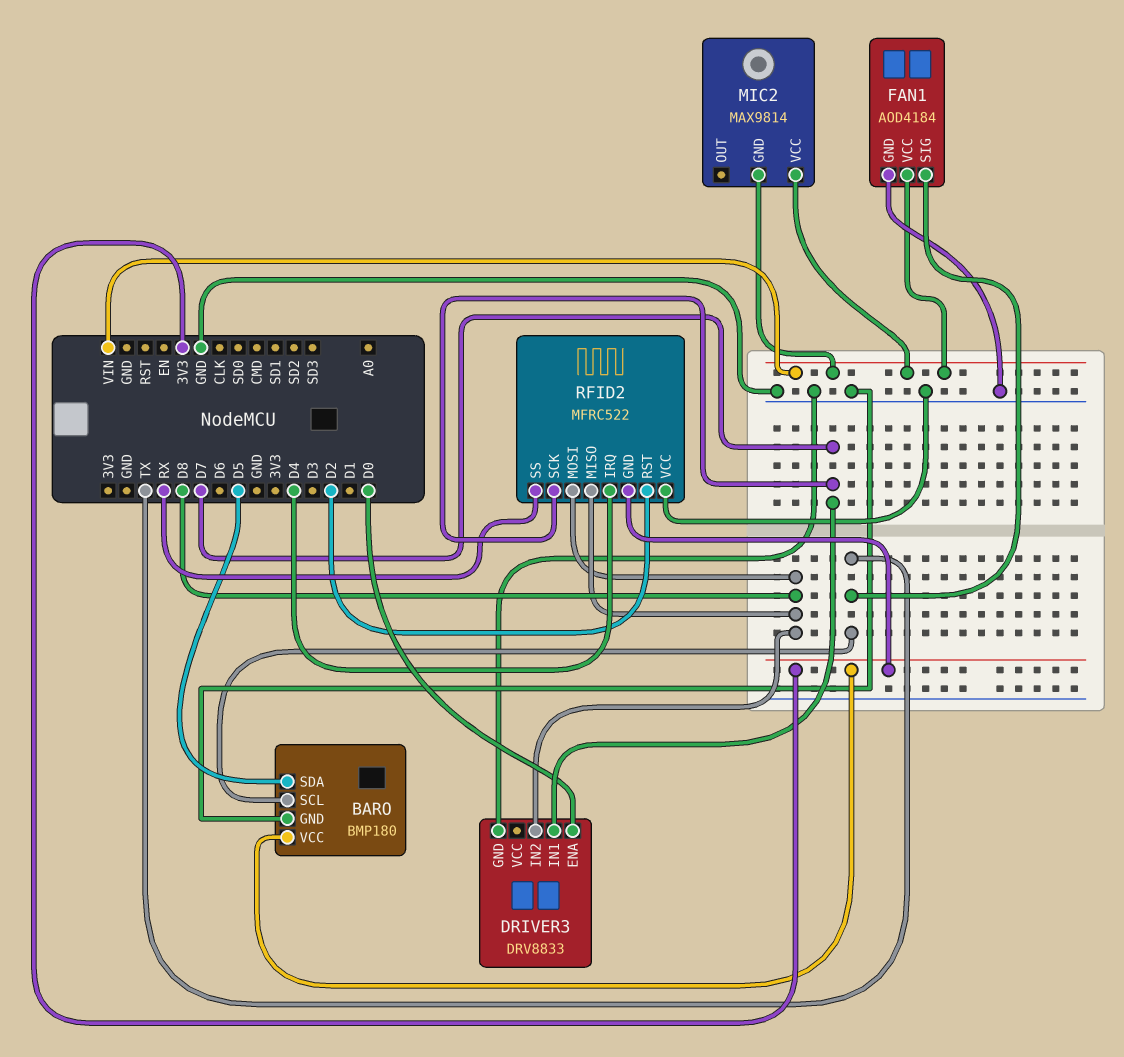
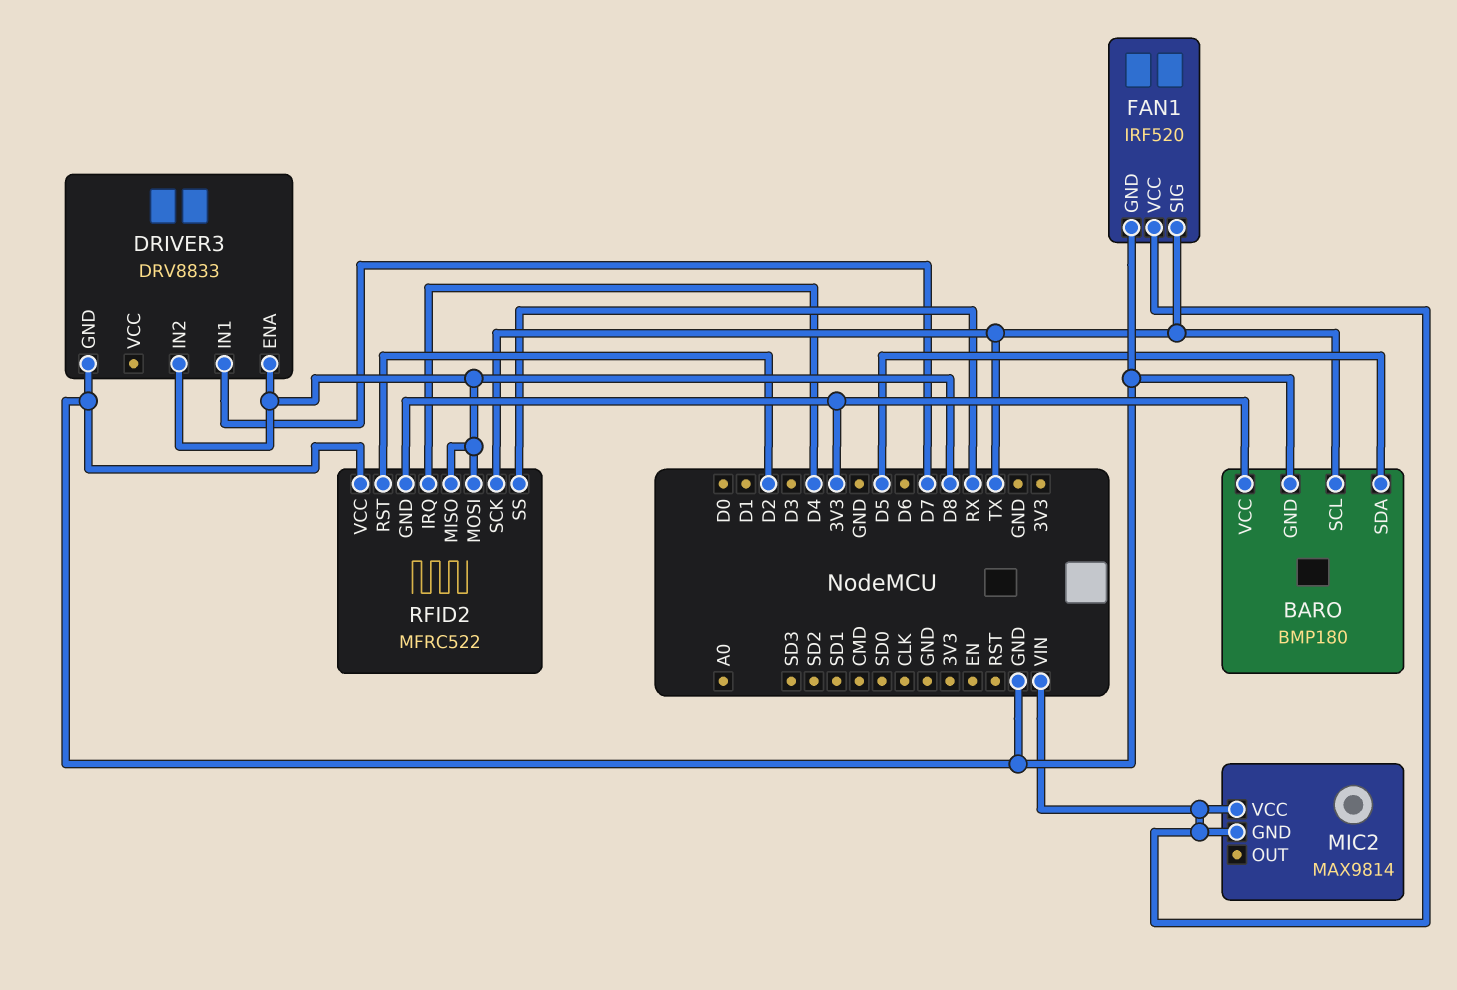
DRIVER3 pin ENA: D0 -> D8
FAN1: AOD4184 -> IRF520
RFID2 pin SCK: D7 -> TX

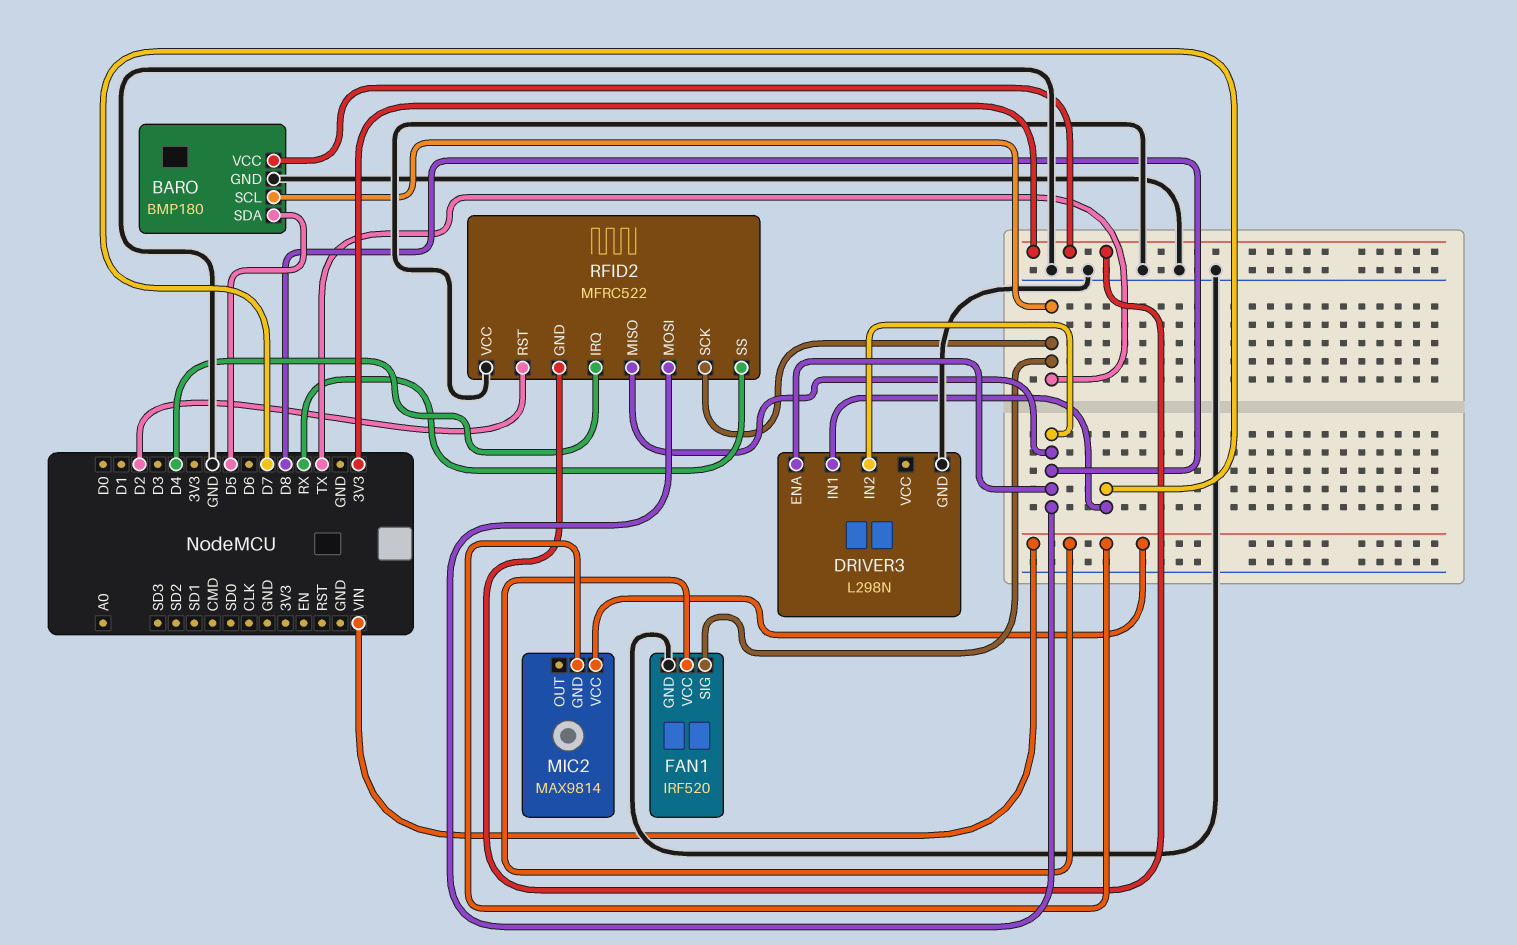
DRIVER3: DRV8833 -> L298N

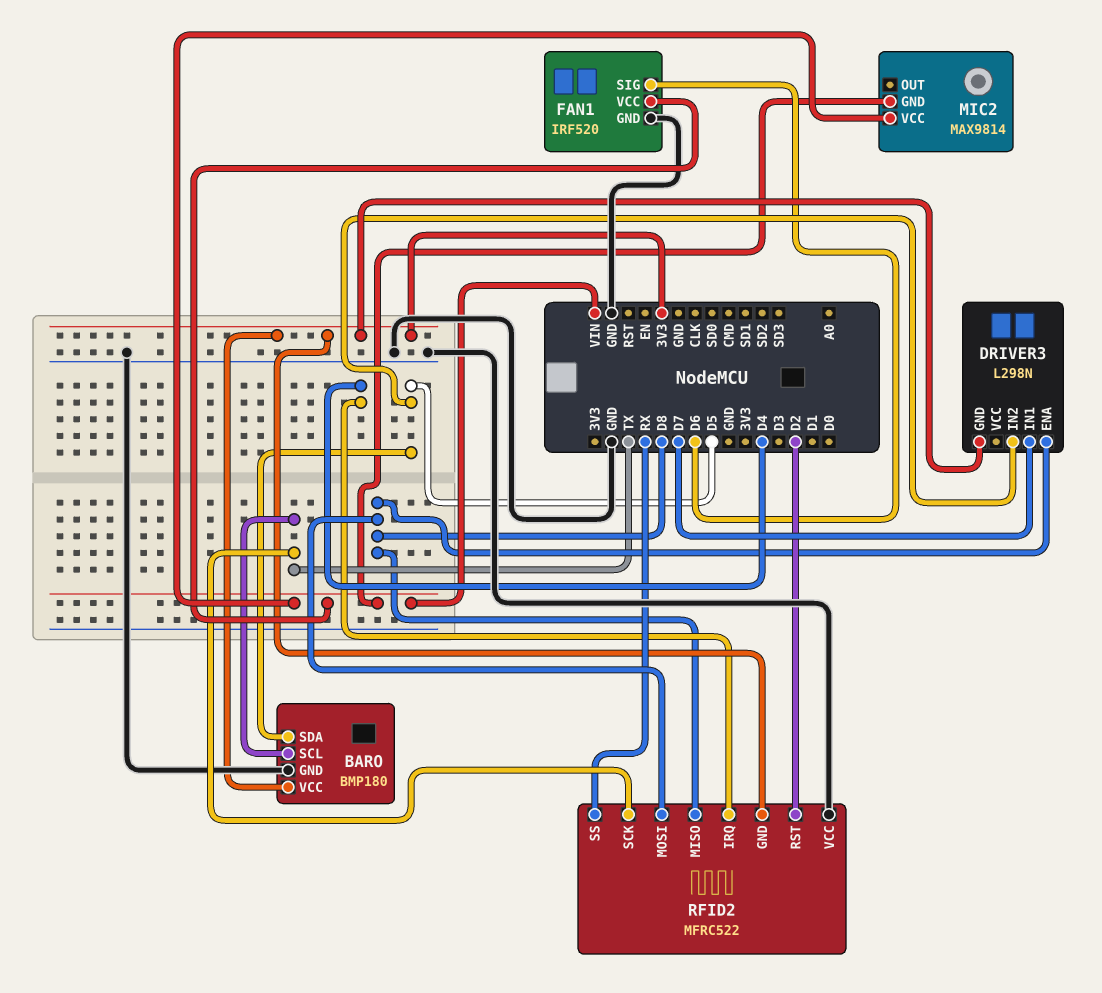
DRIVER3 pin GND: GND -> 3V3
DRIVER3 pin IN2: D8 -> D5
FAN1 pin SIG: TX -> D6

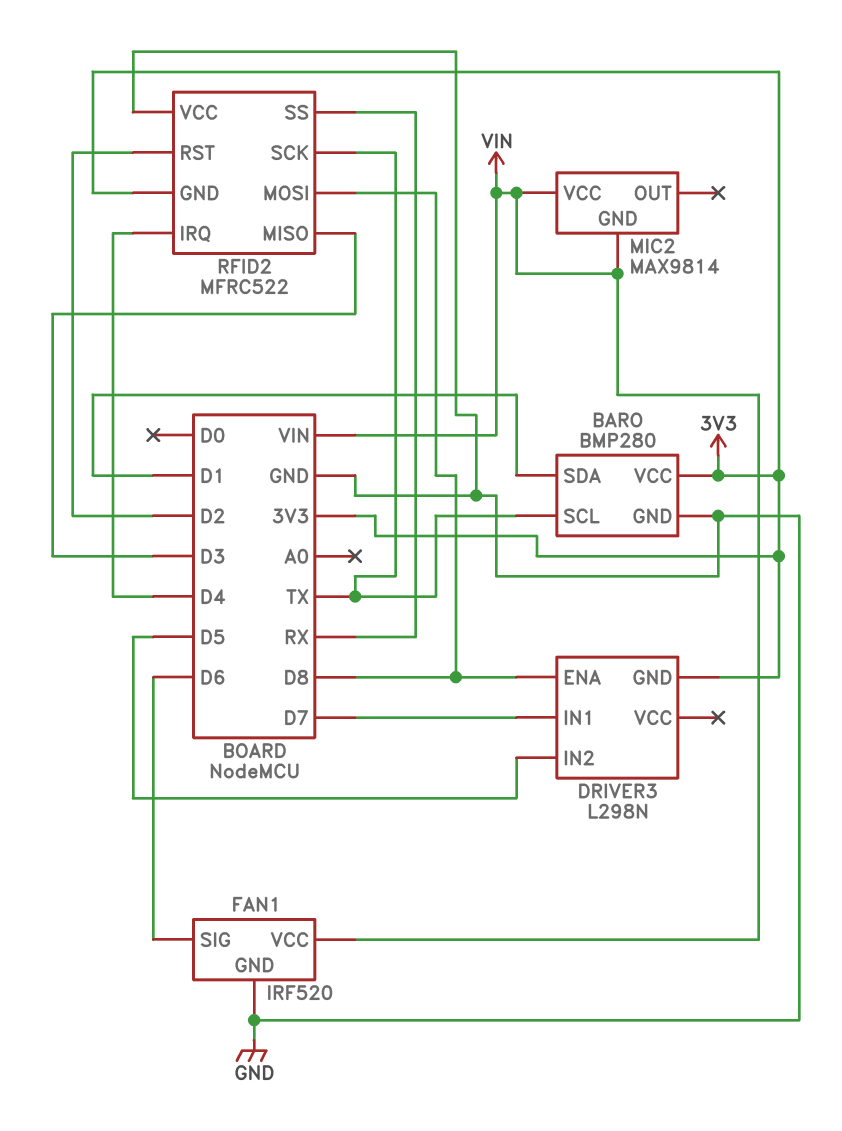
BARO: BMP180 -> BMP280
BARO pin SDA: D5 -> D1
RFID2 pin MISO: D8 -> D3

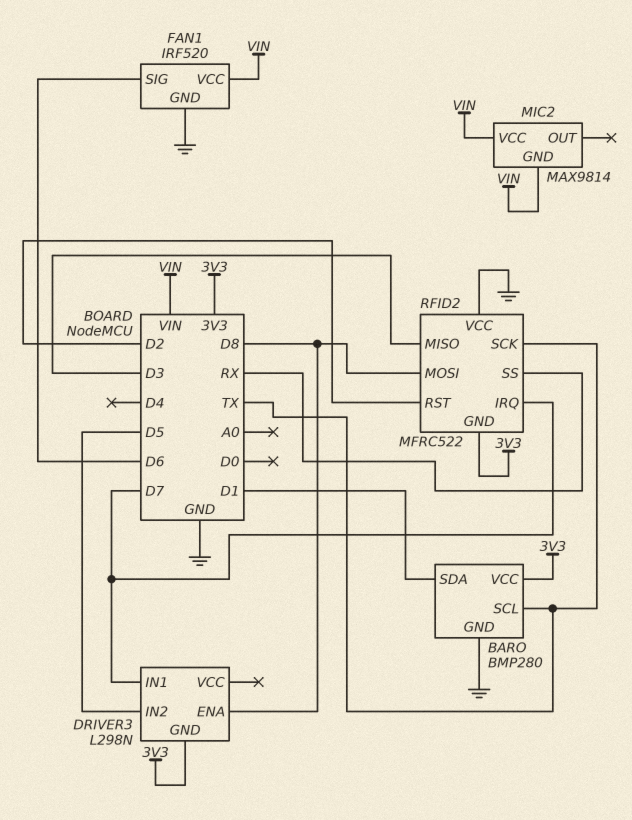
RFID2 pin IRQ: D4 -> D7

